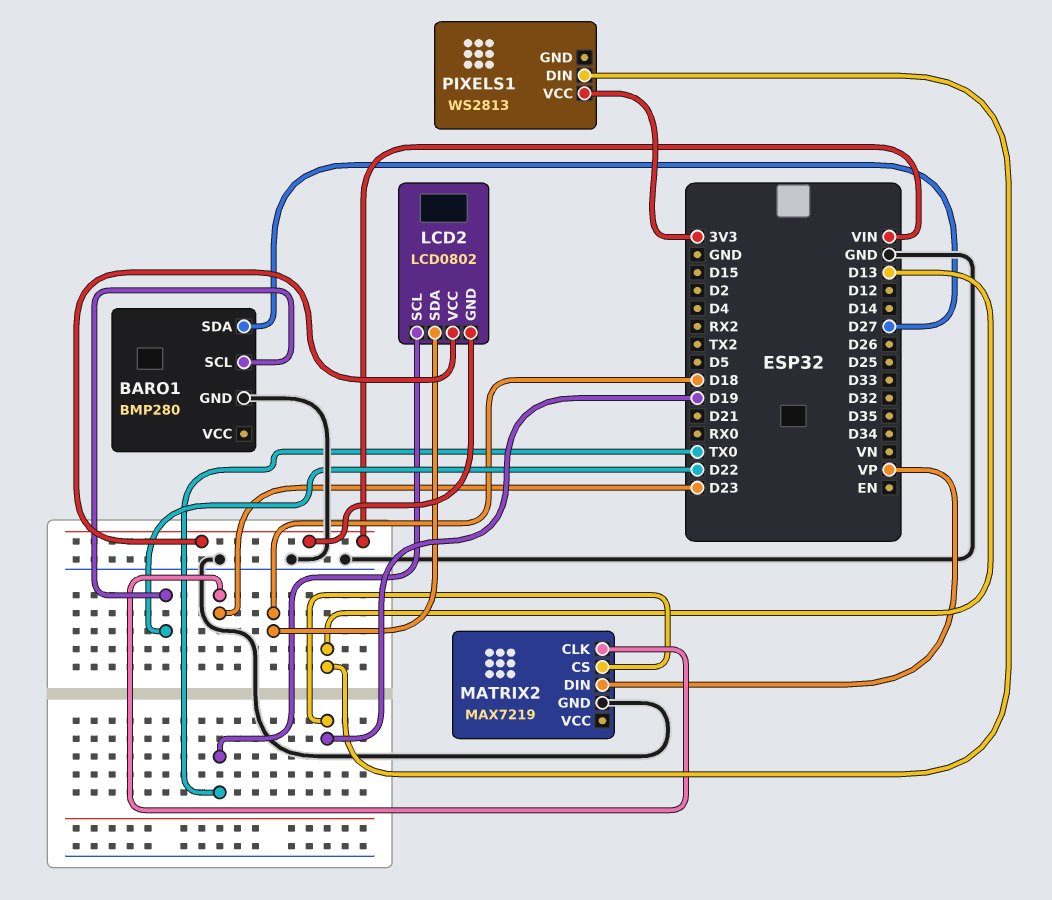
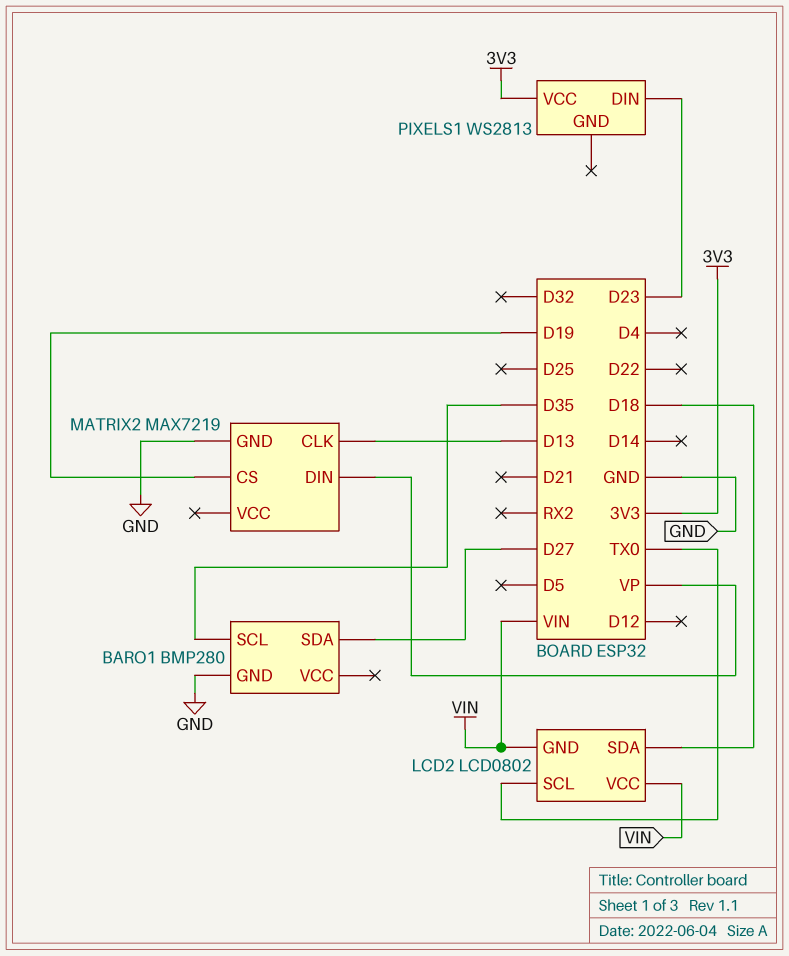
BARO1 pin SCL: D22 -> D35
MATRIX2 pin CLK: D23 -> D13
PIXELS1 pin DIN: D13 -> D23

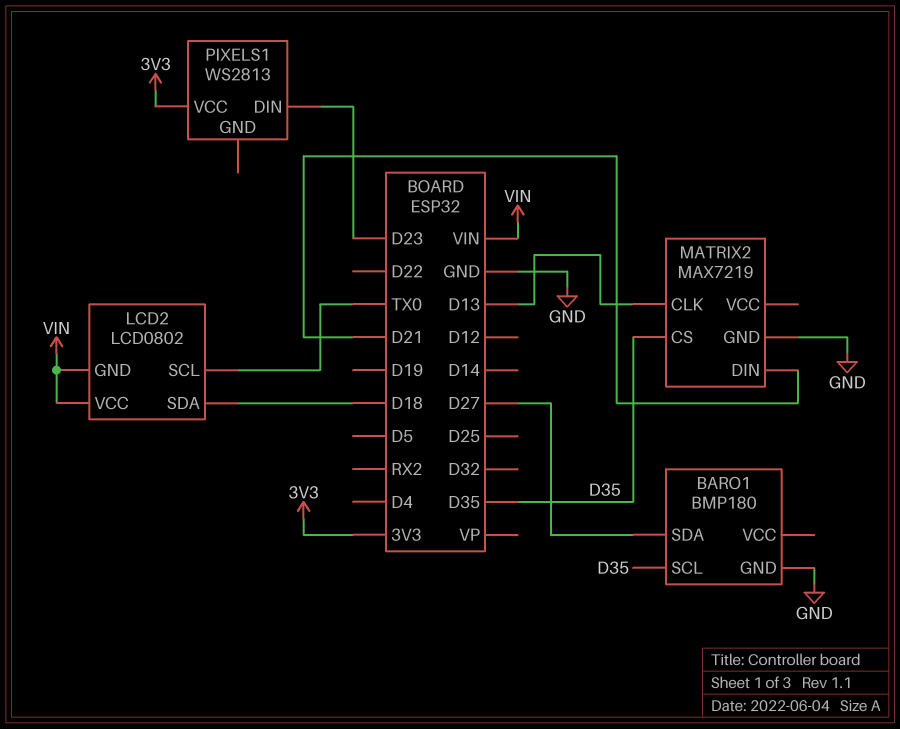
BARO1: BMP280 -> BMP180
MATRIX2 pin CS: D19 -> D35
MATRIX2 pin DIN: VP -> D21

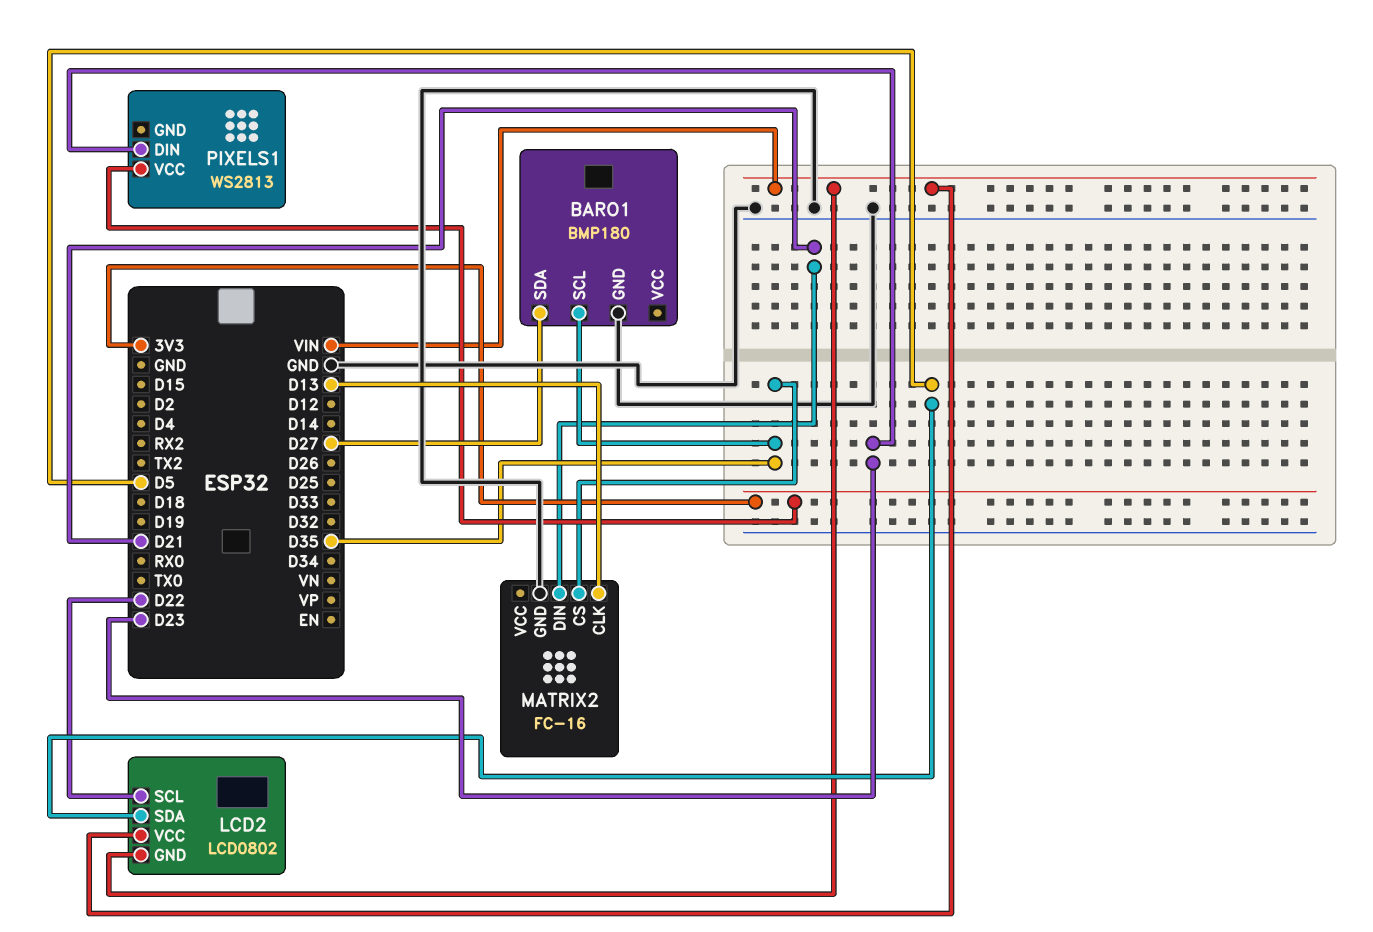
LCD2 pin SCL: TX0 -> D22
LCD2 pin SDA: D18 -> D5
MATRIX2: MAX7219 -> FC-16

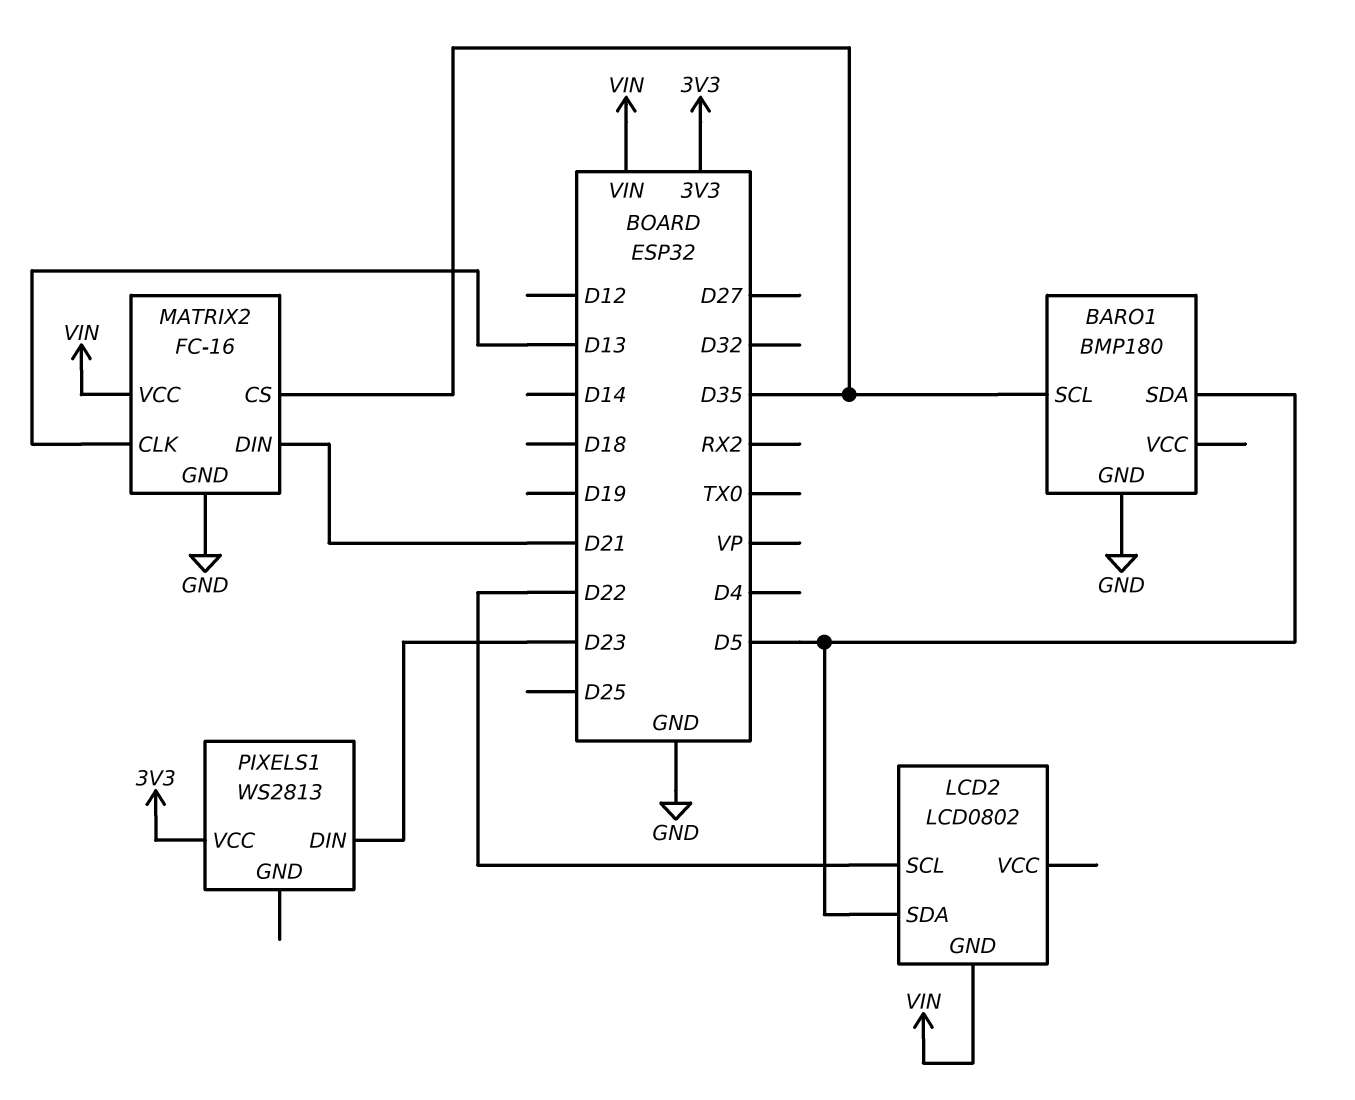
BARO1 pin SDA: D27 -> D5
LCD2 pin VCC: VIN -> none
MATRIX2 pin VCC: none -> VIN

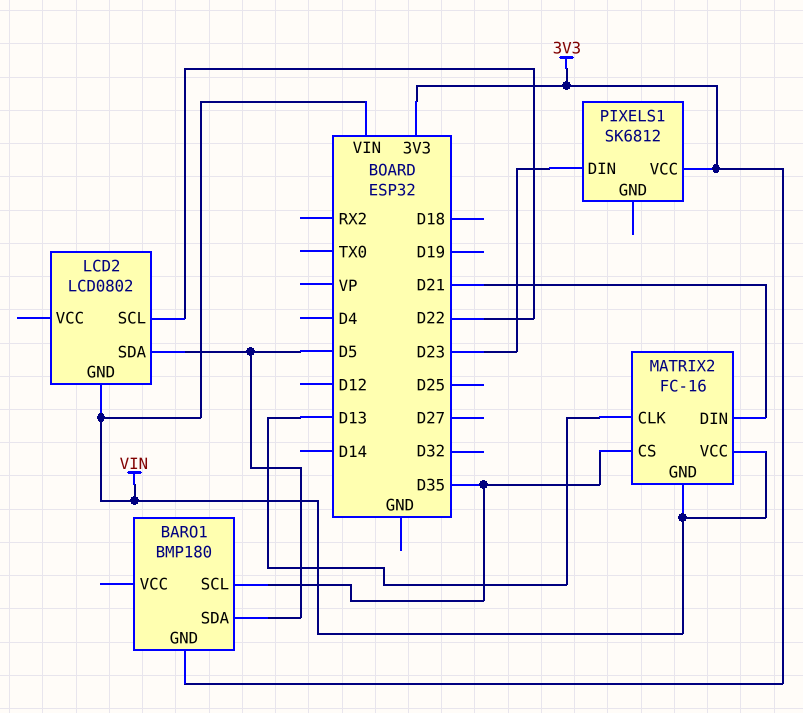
BARO1 pin GND: GND -> 3V3
MATRIX2 pin GND: GND -> VIN
PIXELS1: WS2813 -> SK6812

